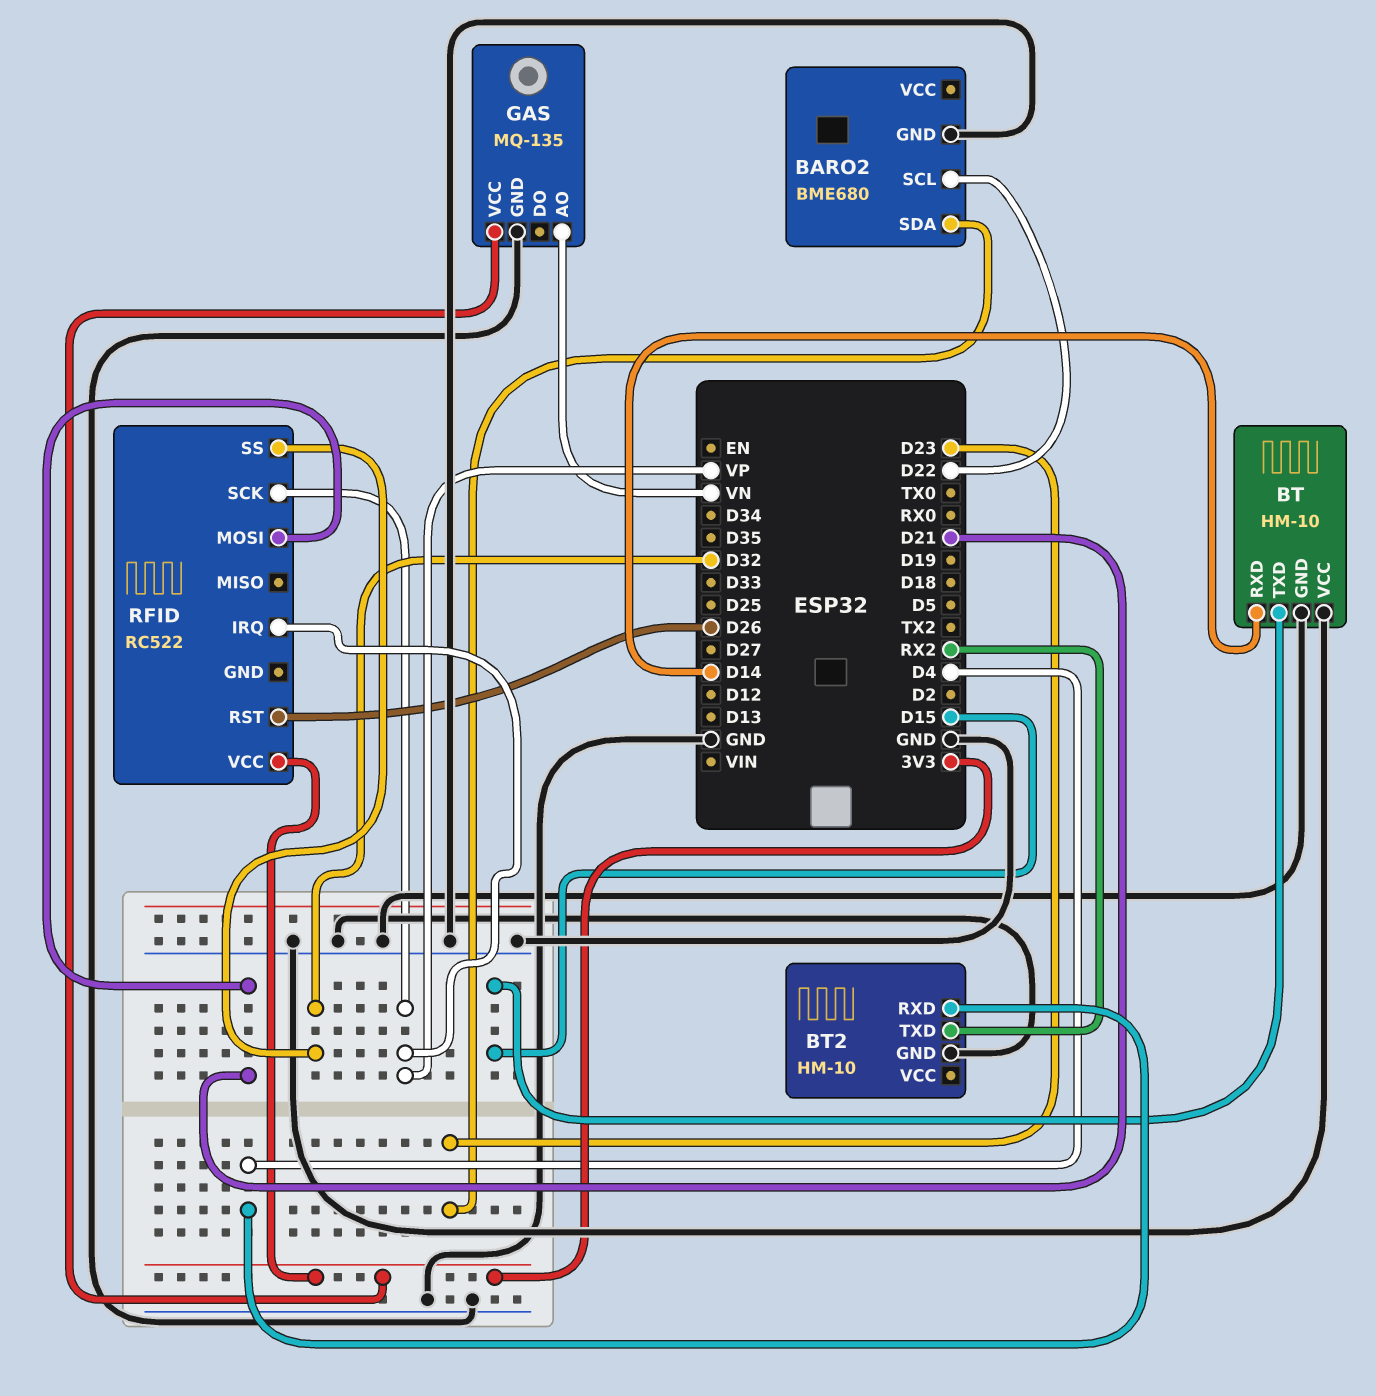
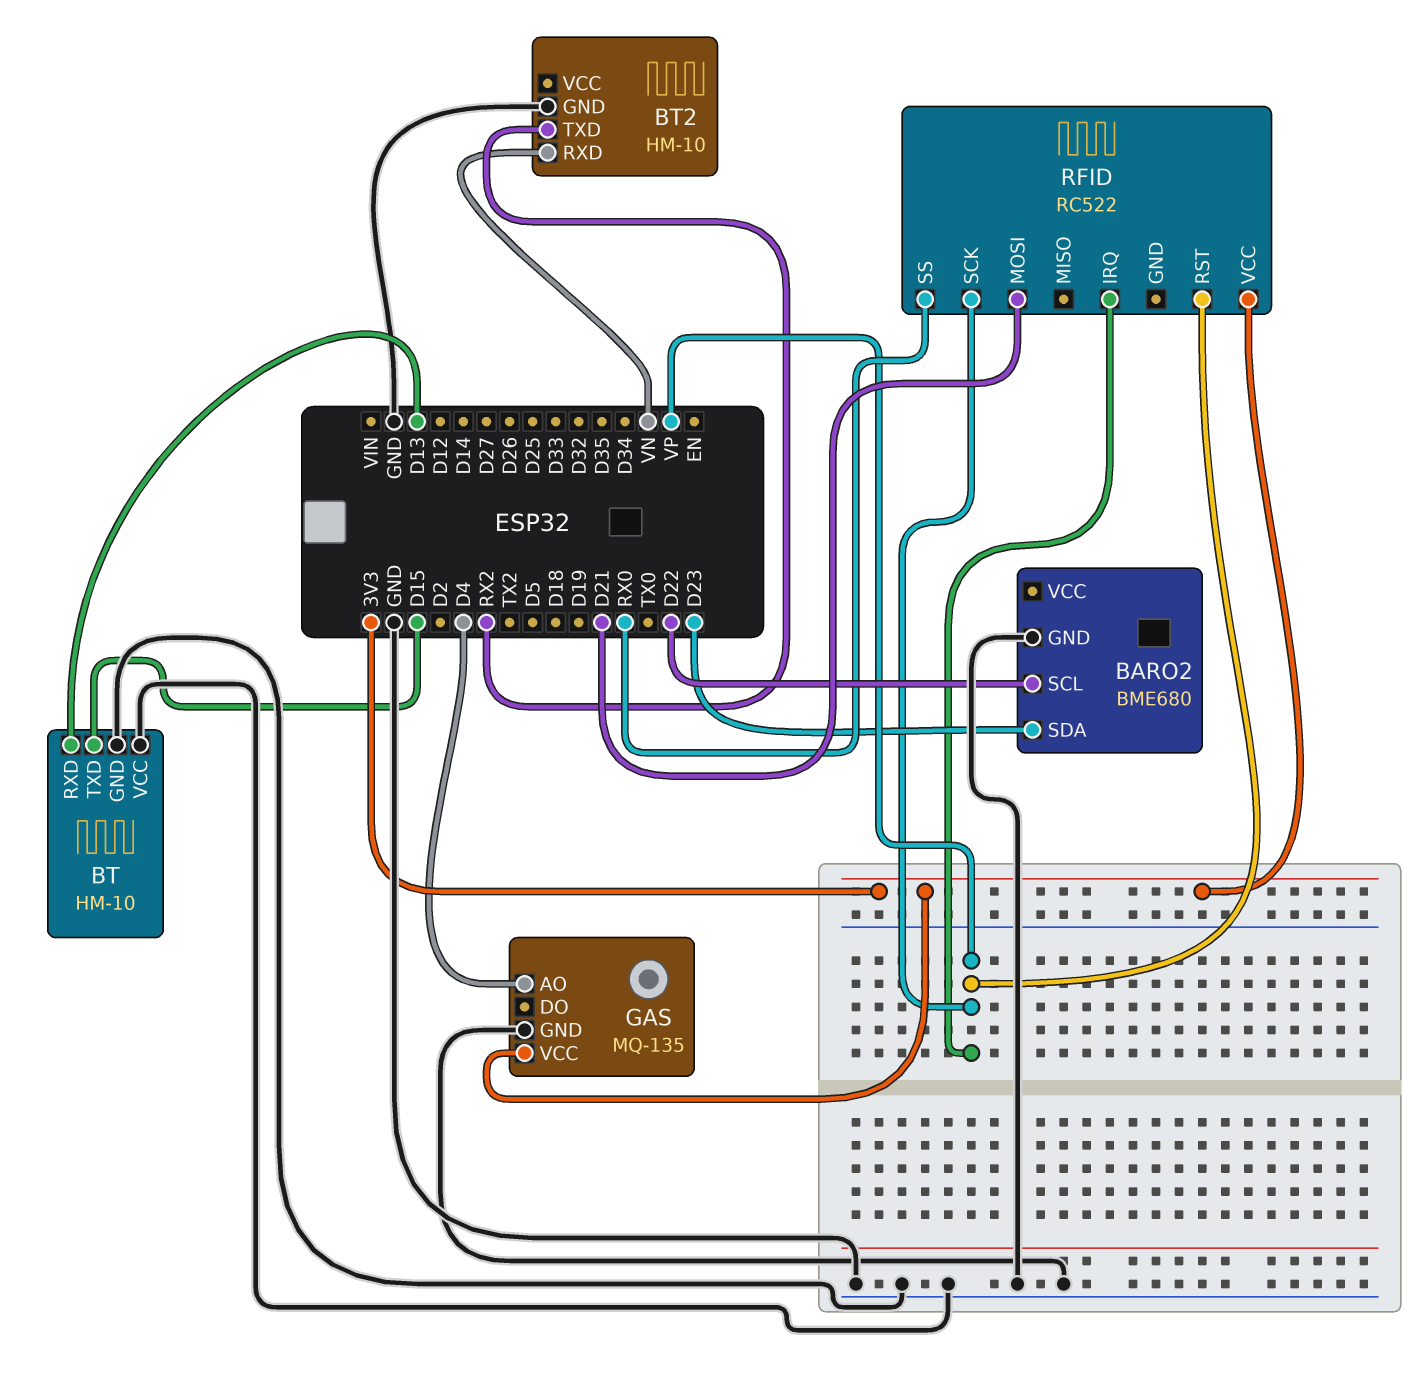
BT pin RXD: D14 -> D13
BT2 pin RXD: D4 -> VN
GAS pin AO: VN -> D4
RFID pin RST: D26 -> VP
RFID pin SS: D32 -> RX0

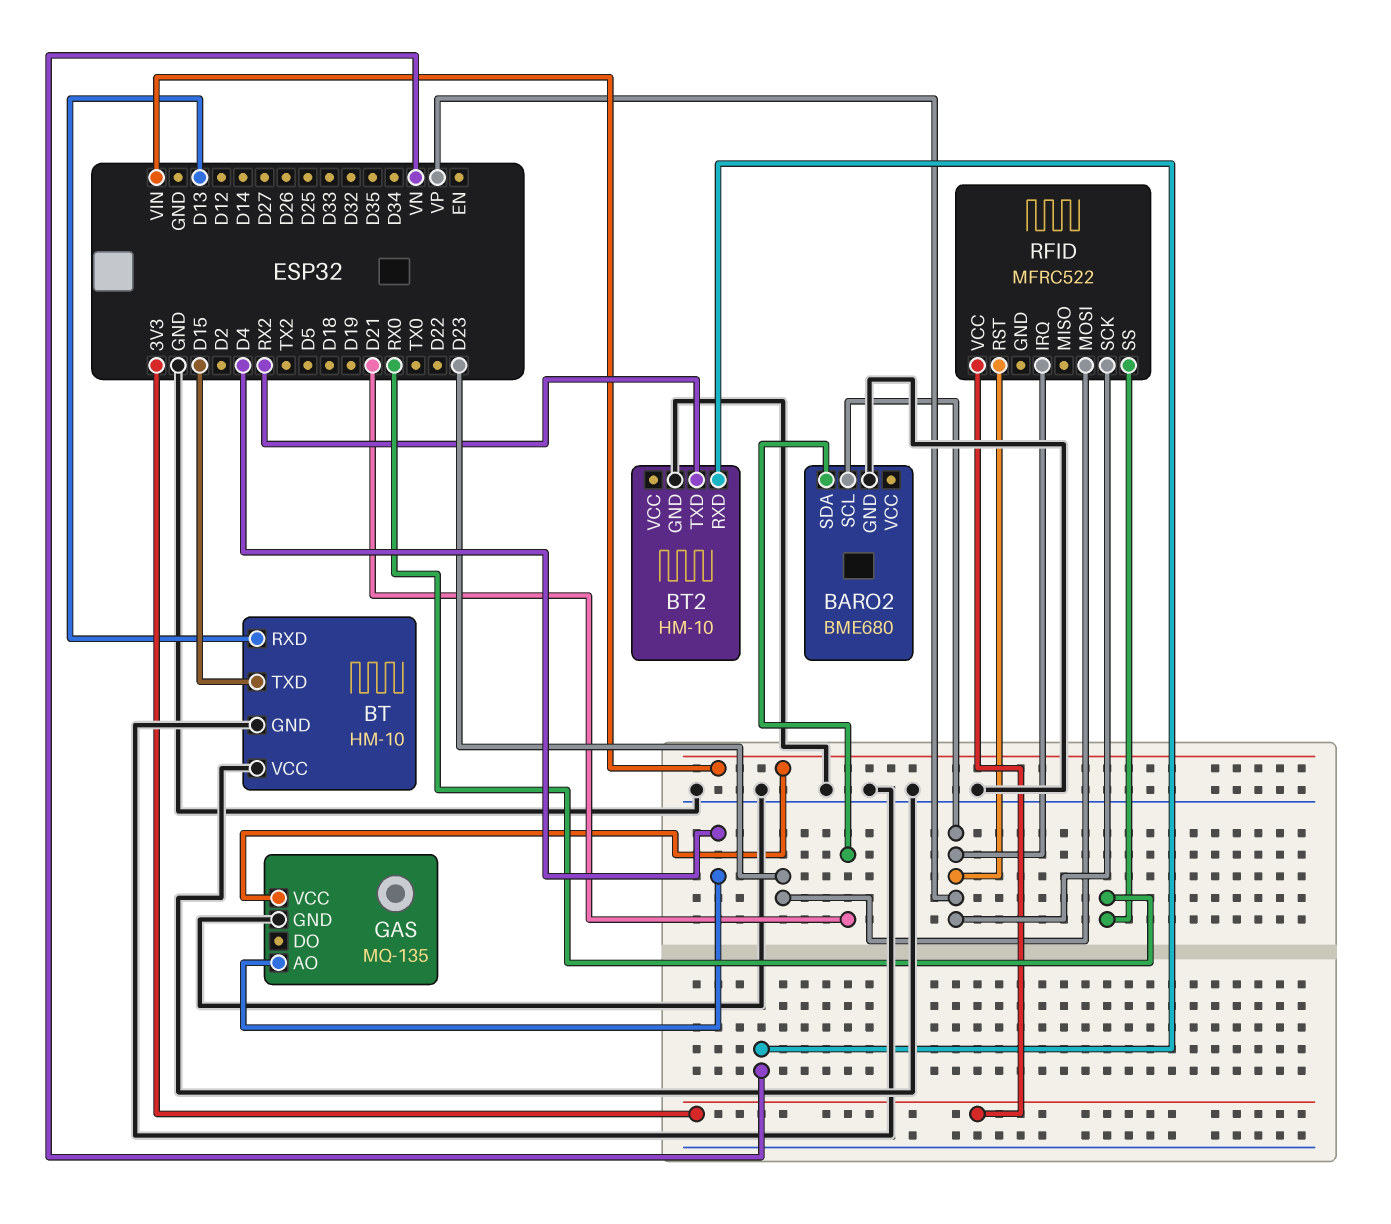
BARO2 pin SCL: D22 -> VP
BARO2 pin SDA: D23 -> D21
GAS pin VCC: 3V3 -> VIN
RFID: RC522 -> MFRC522
RFID pin MOSI: D21 -> D23

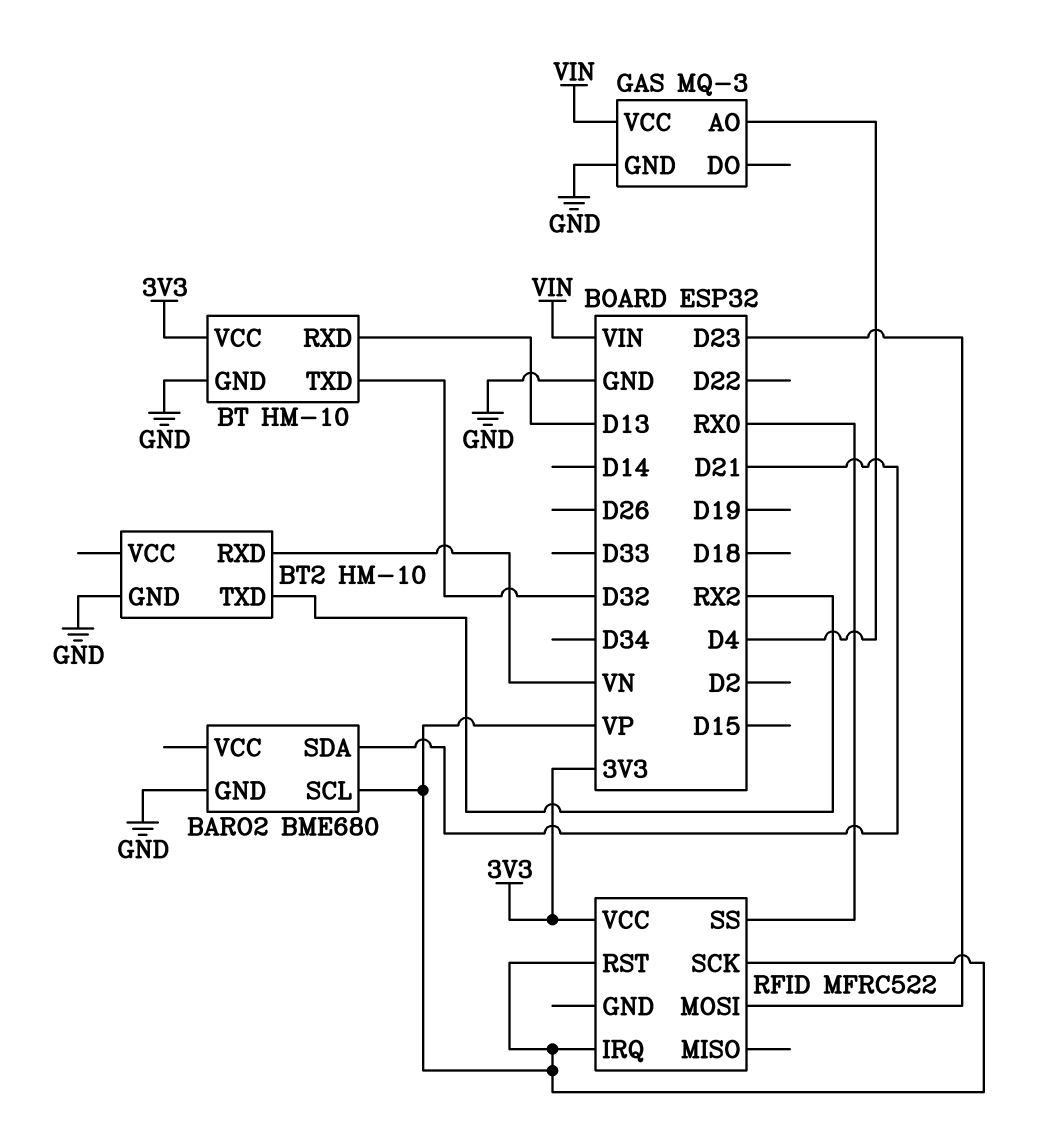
BT pin TXD: D15 -> D32
BT pin VCC: GND -> 3V3
GAS: MQ-135 -> MQ-3

